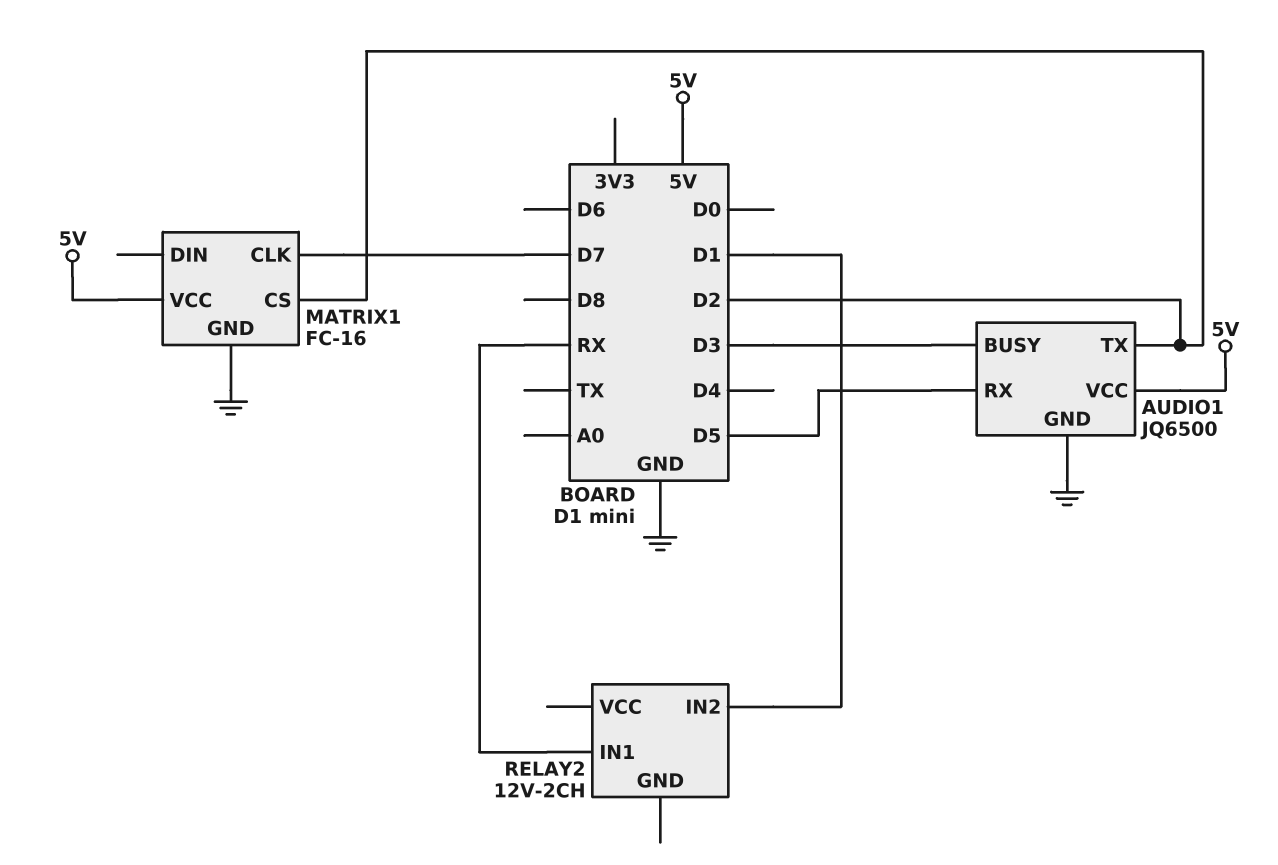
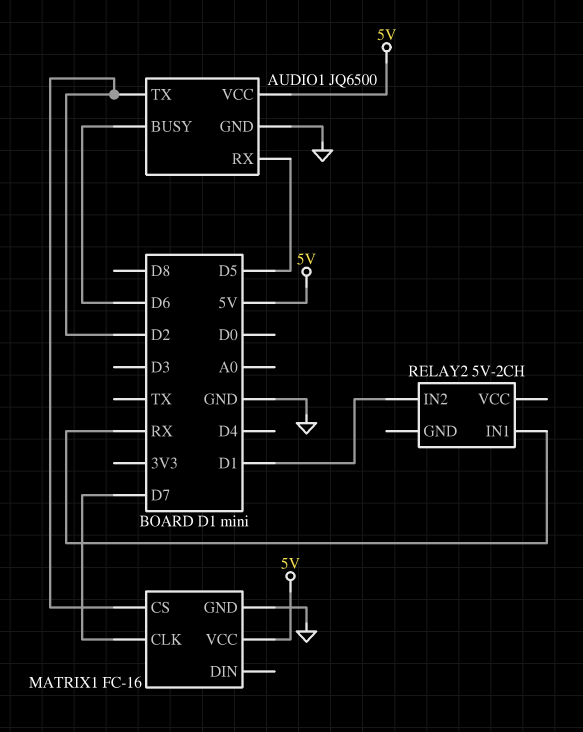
AUDIO1 pin BUSY: D3 -> D6
RELAY2: 12V-2CH -> 5V-2CH

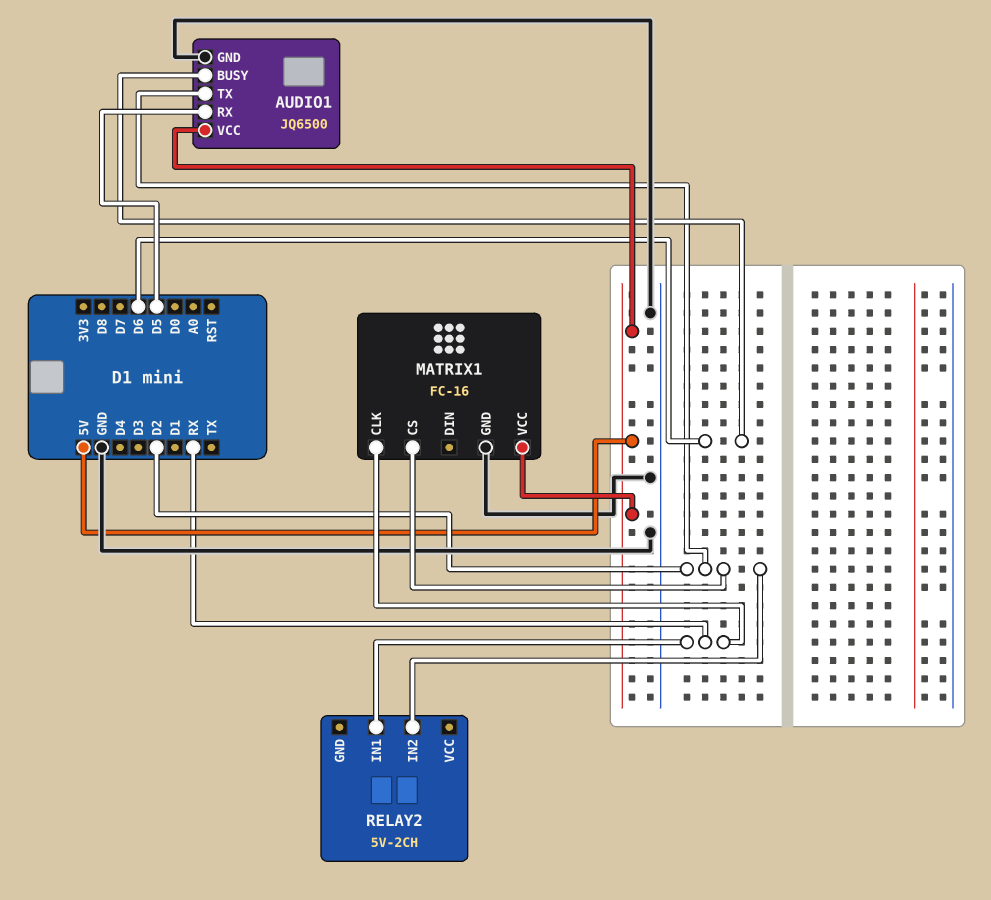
MATRIX1 pin CLK: D7 -> RX
RELAY2 pin IN2: D1 -> D2

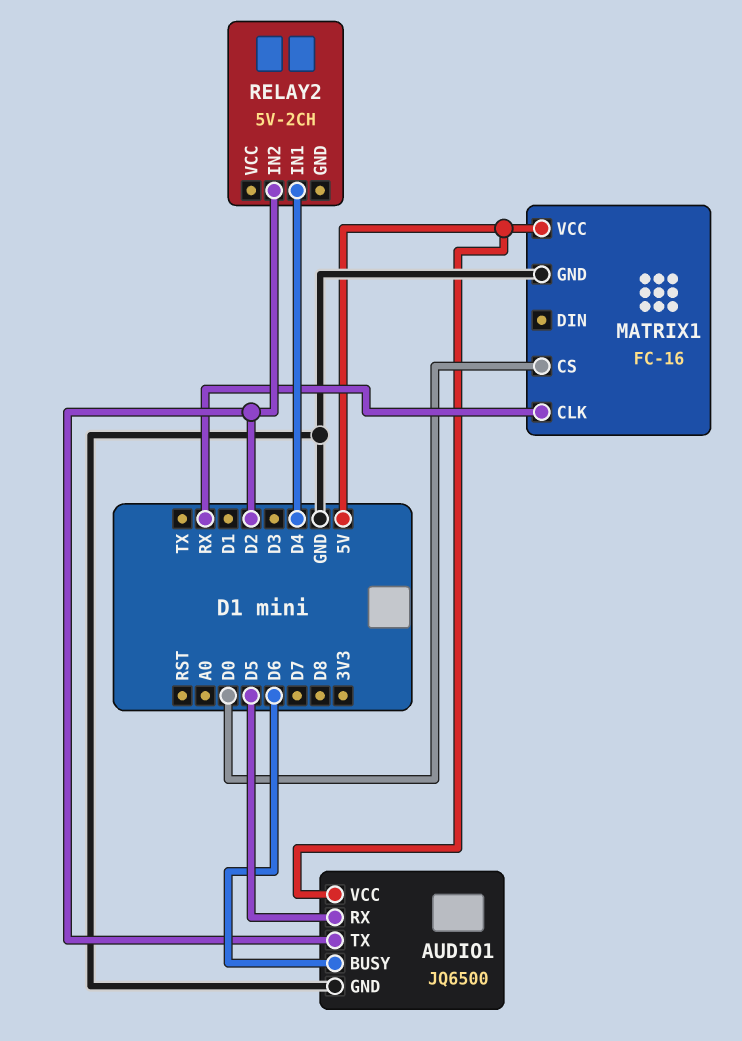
MATRIX1 pin CS: D2 -> D0
RELAY2 pin IN1: RX -> D4

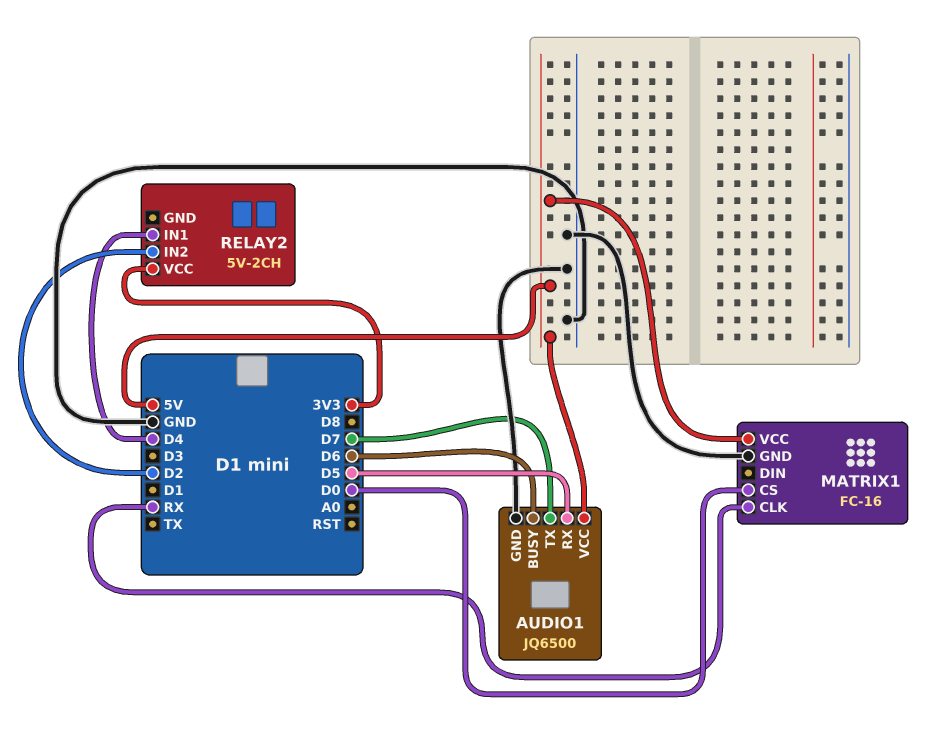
AUDIO1 pin TX: D2 -> D7
RELAY2 pin VCC: none -> 3V3

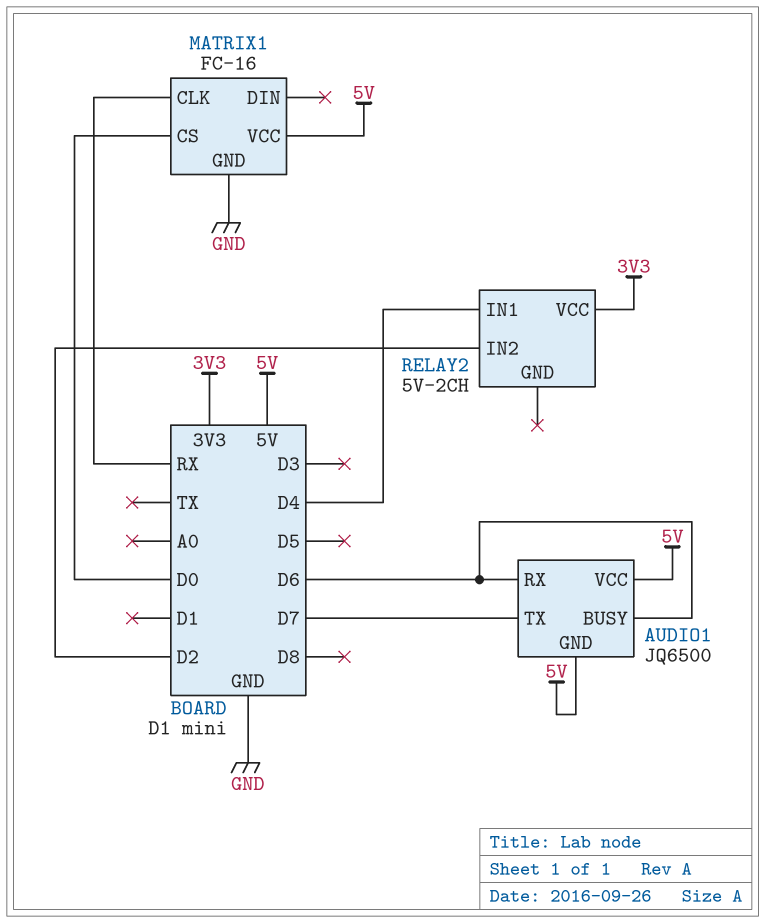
AUDIO1 pin GND: GND -> 5V
AUDIO1 pin RX: D5 -> D6

